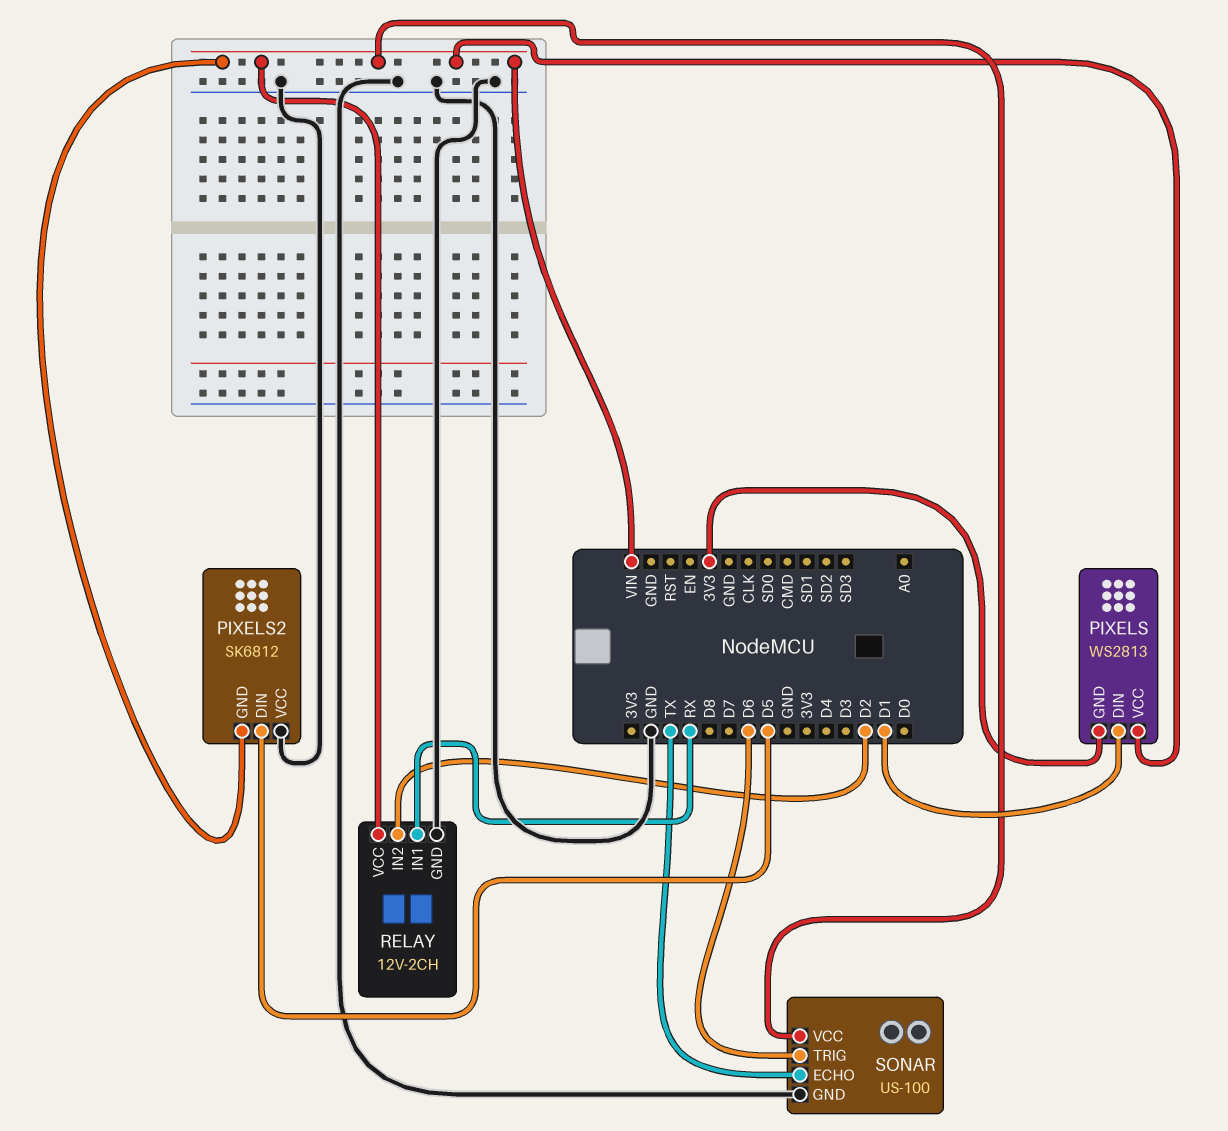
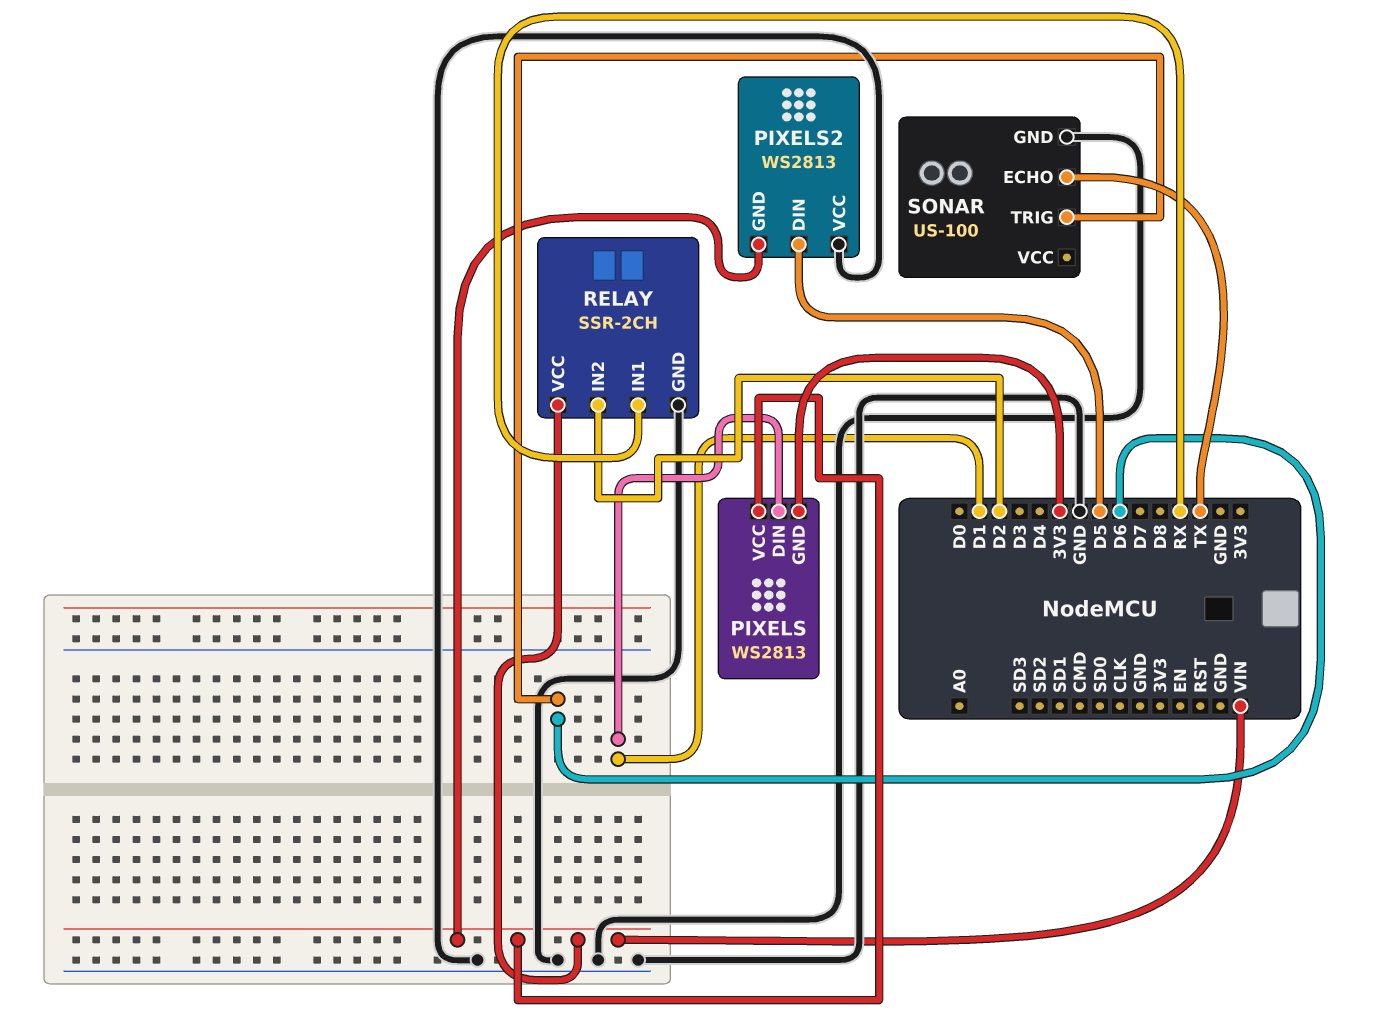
PIXELS2: SK6812 -> WS2813
RELAY: 12V-2CH -> SSR-2CH
SONAR pin VCC: VIN -> none

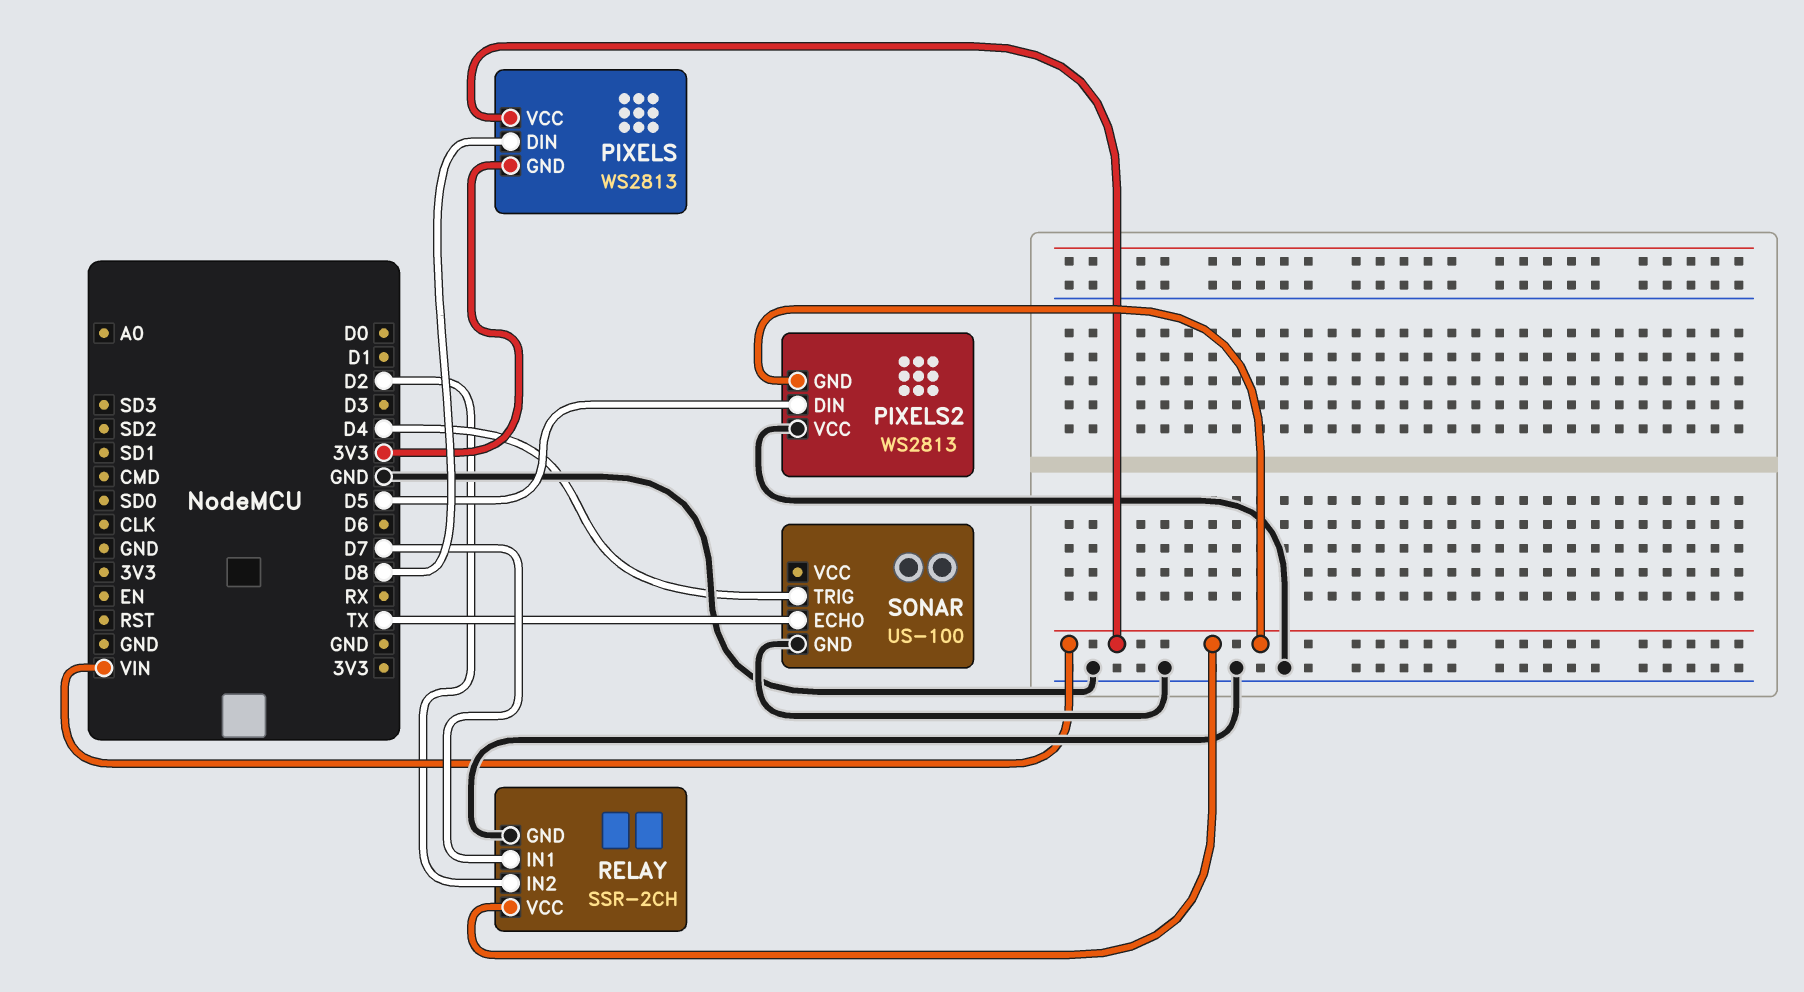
PIXELS pin DIN: D1 -> D8
RELAY pin IN1: RX -> D7
SONAR pin TRIG: D6 -> D4

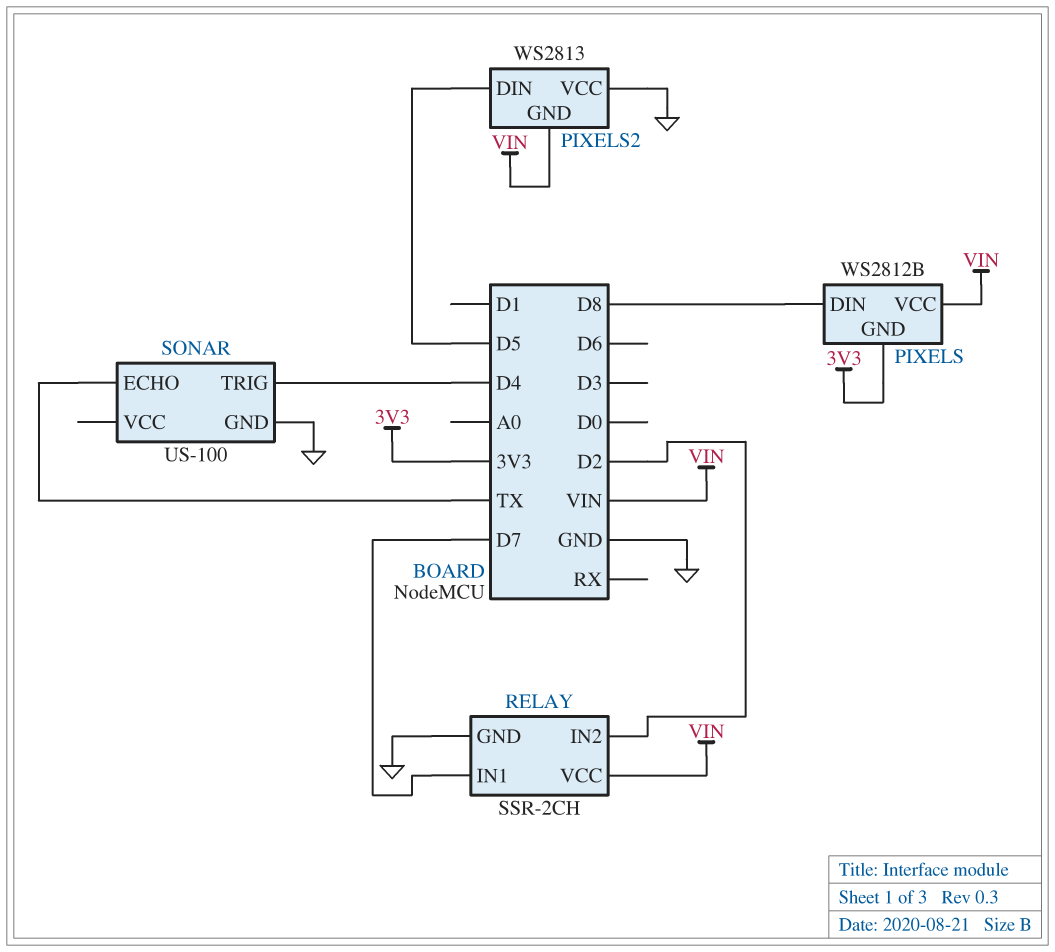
PIXELS: WS2813 -> WS2812B

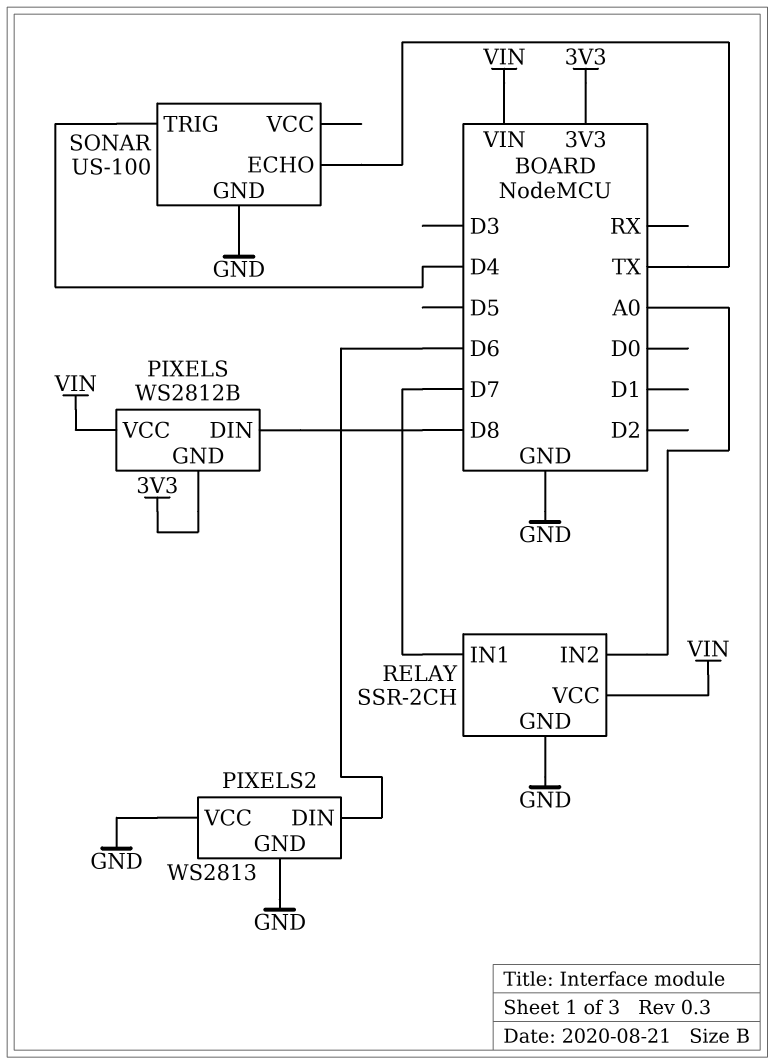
PIXELS2 pin DIN: D5 -> D6
PIXELS2 pin GND: VIN -> GND
RELAY pin IN2: D2 -> A0

